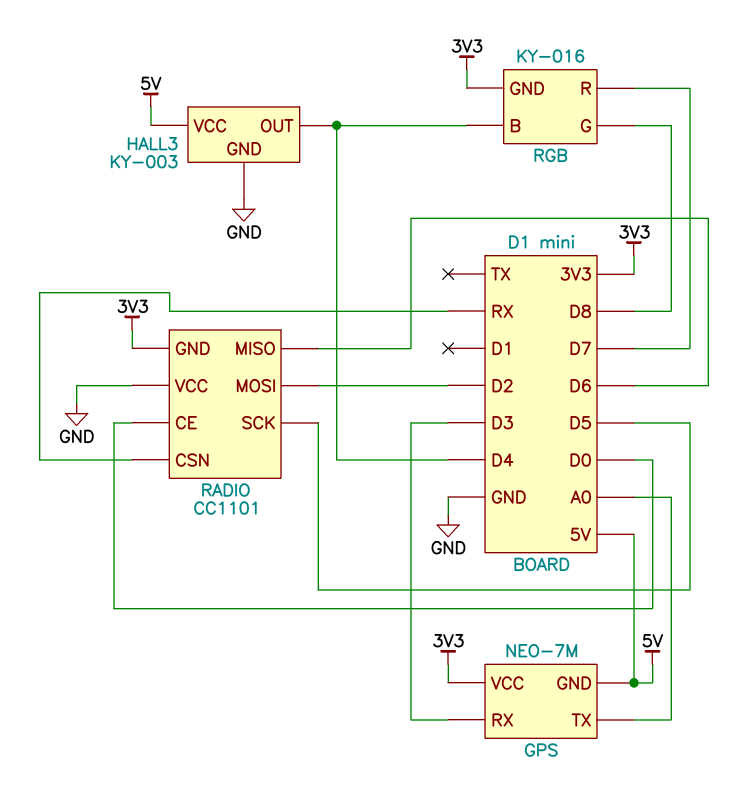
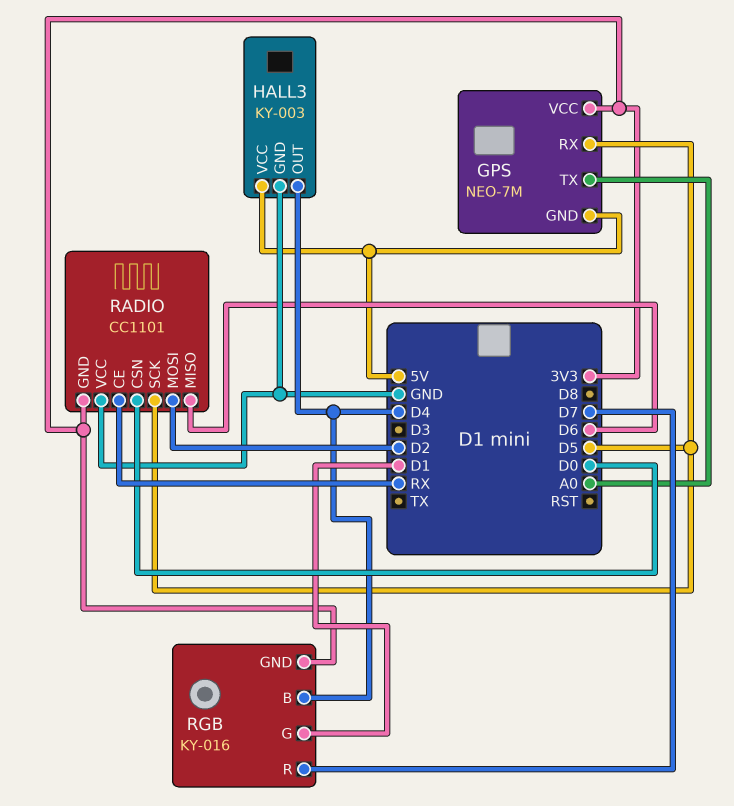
GPS pin RX: D3 -> D5
RADIO pin CE: D0 -> RX
RADIO pin CSN: RX -> D0
RGB pin G: D8 -> D1

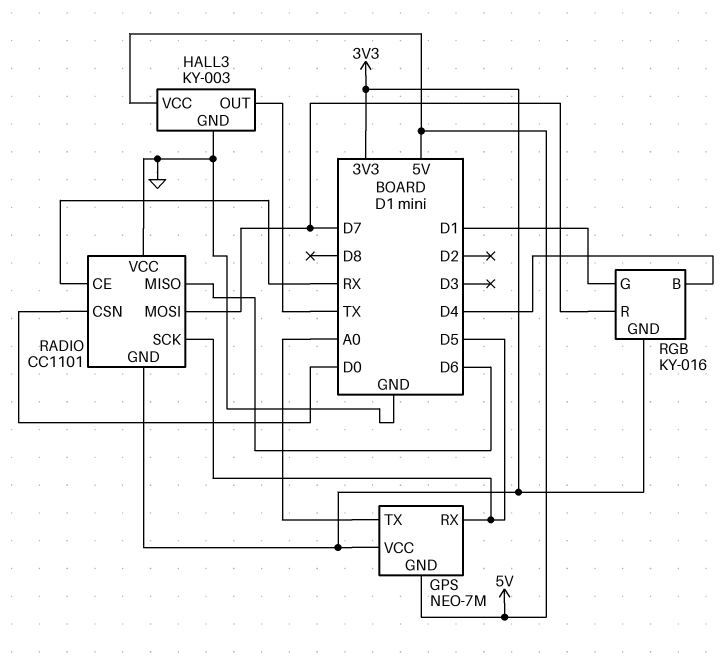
HALL3 pin OUT: D4 -> TX
RADIO pin MOSI: D2 -> D7

